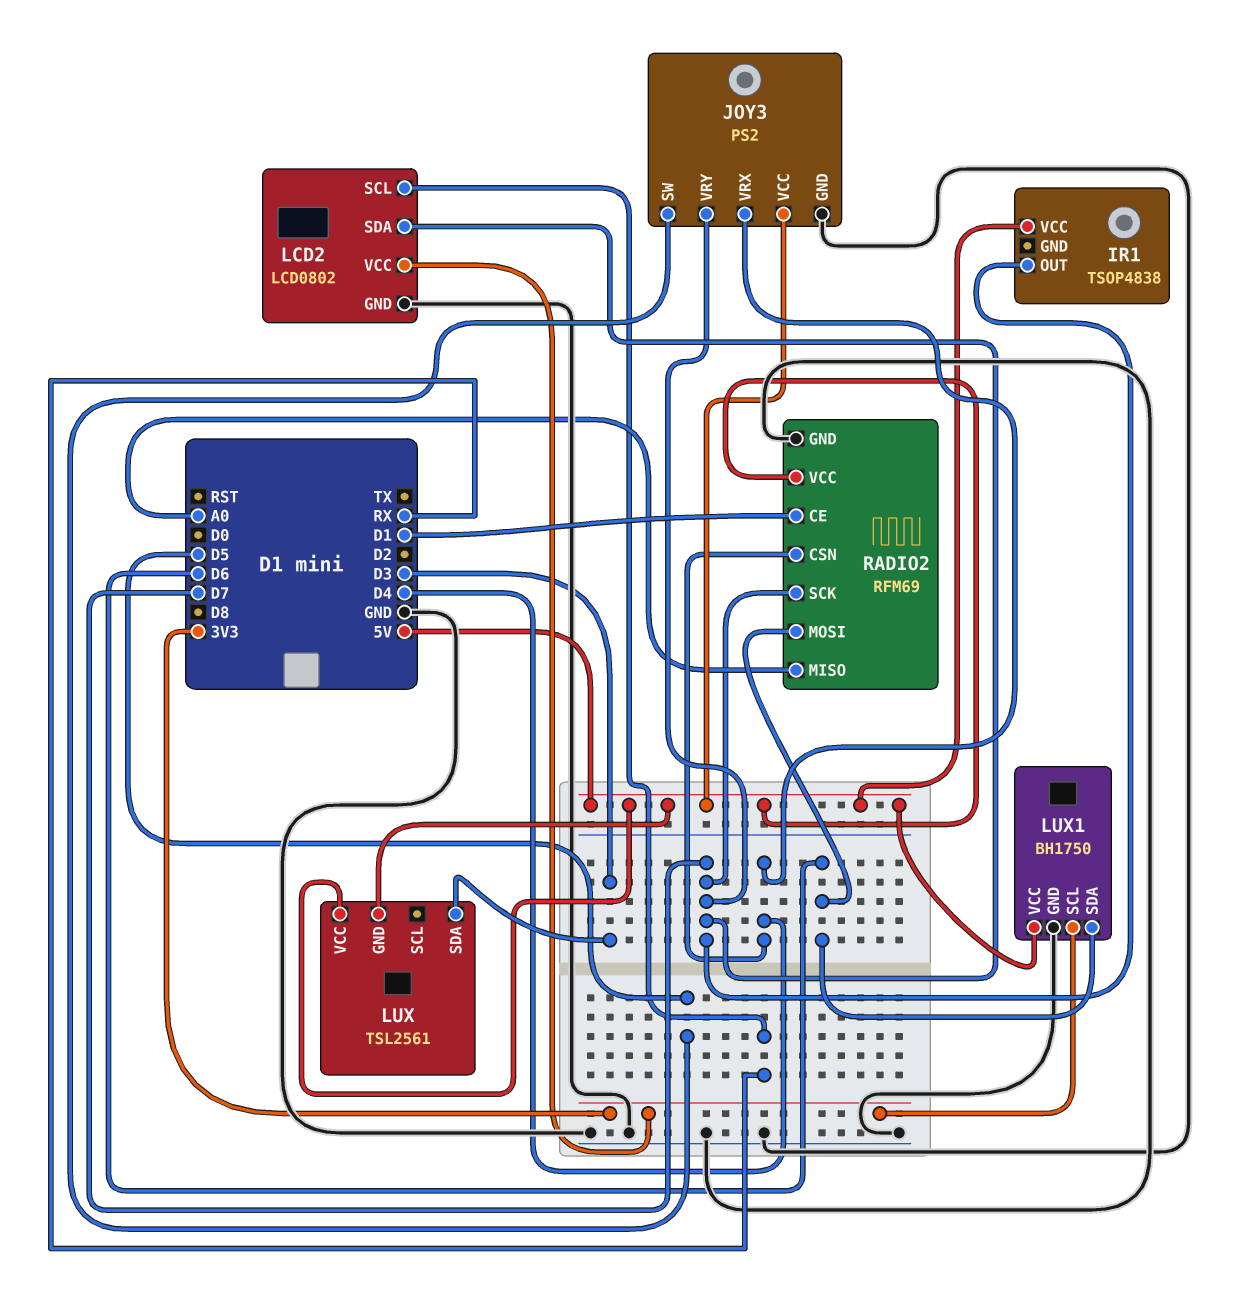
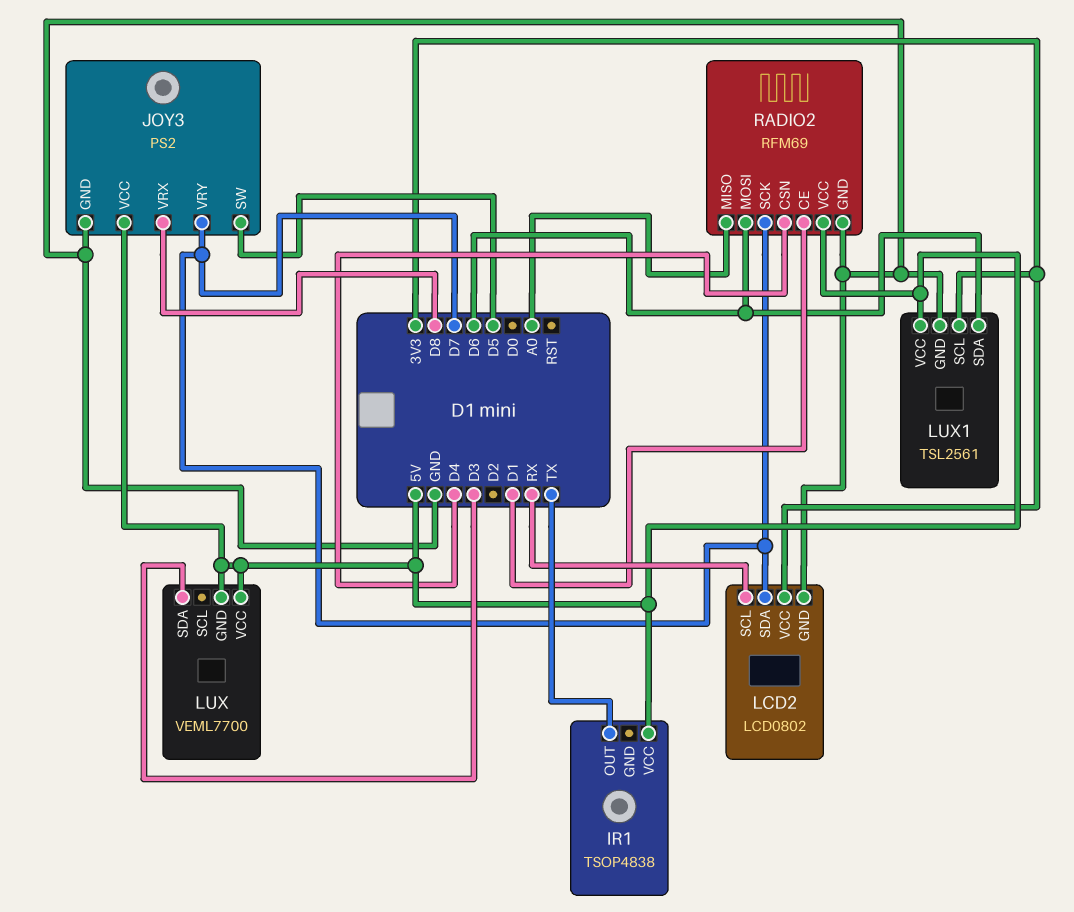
IR1 pin OUT: D7 -> TX
JOY3 pin VRX: D4 -> D8
LUX: TSL2561 -> VEML7700
LUX1: BH1750 -> TSL2561

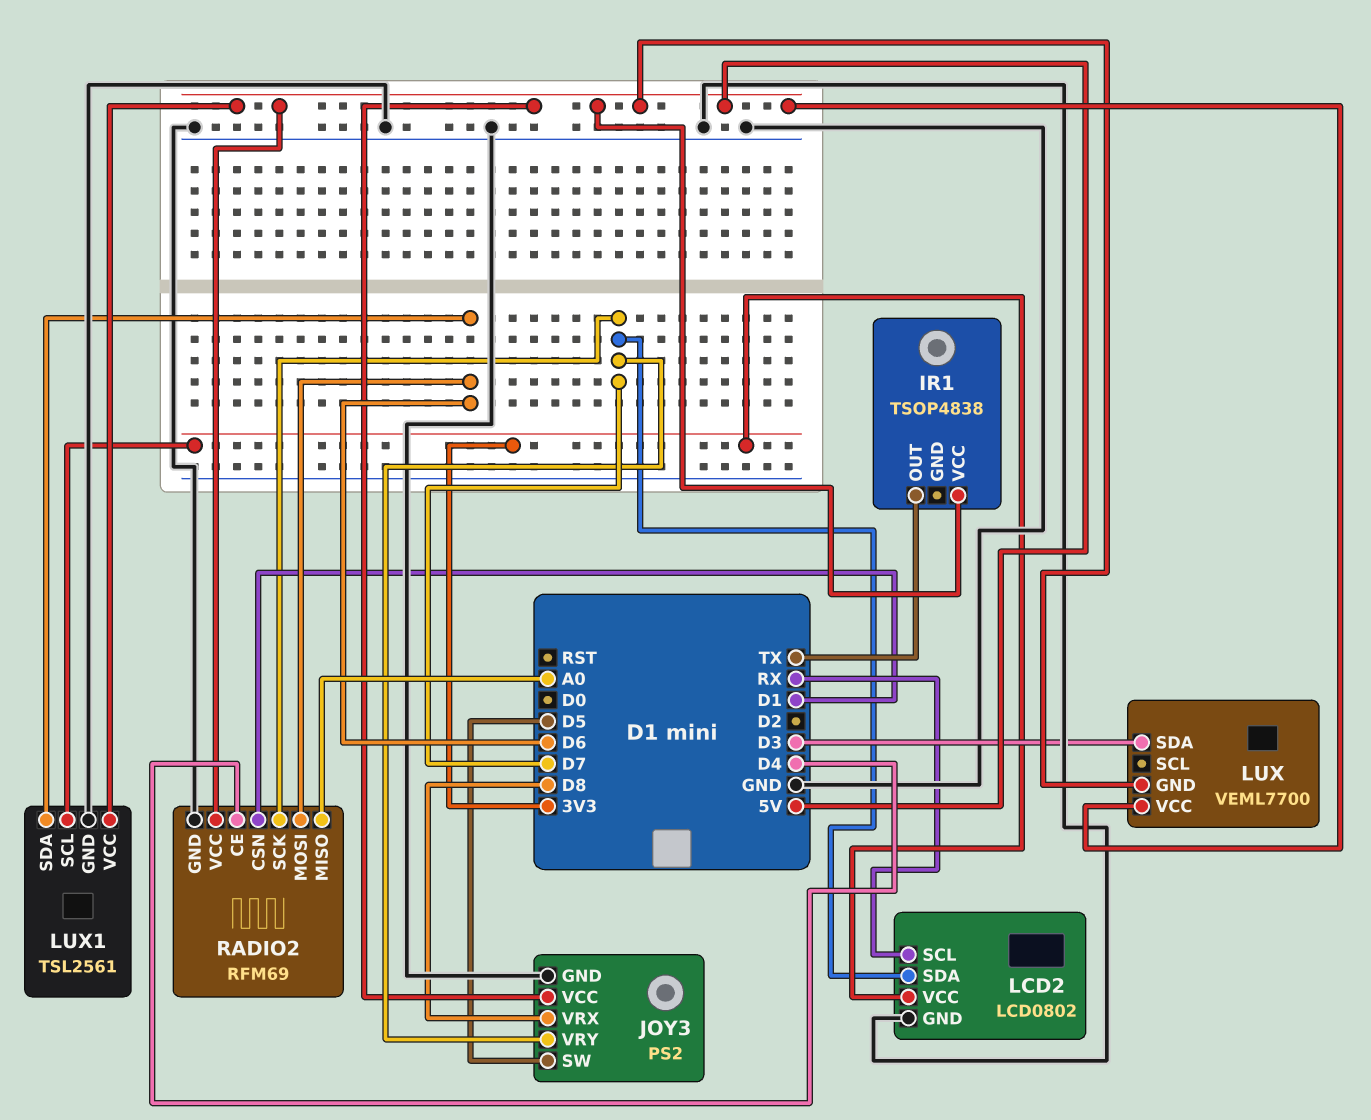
RADIO2 pin CE: D1 -> D4
RADIO2 pin CSN: D4 -> D1

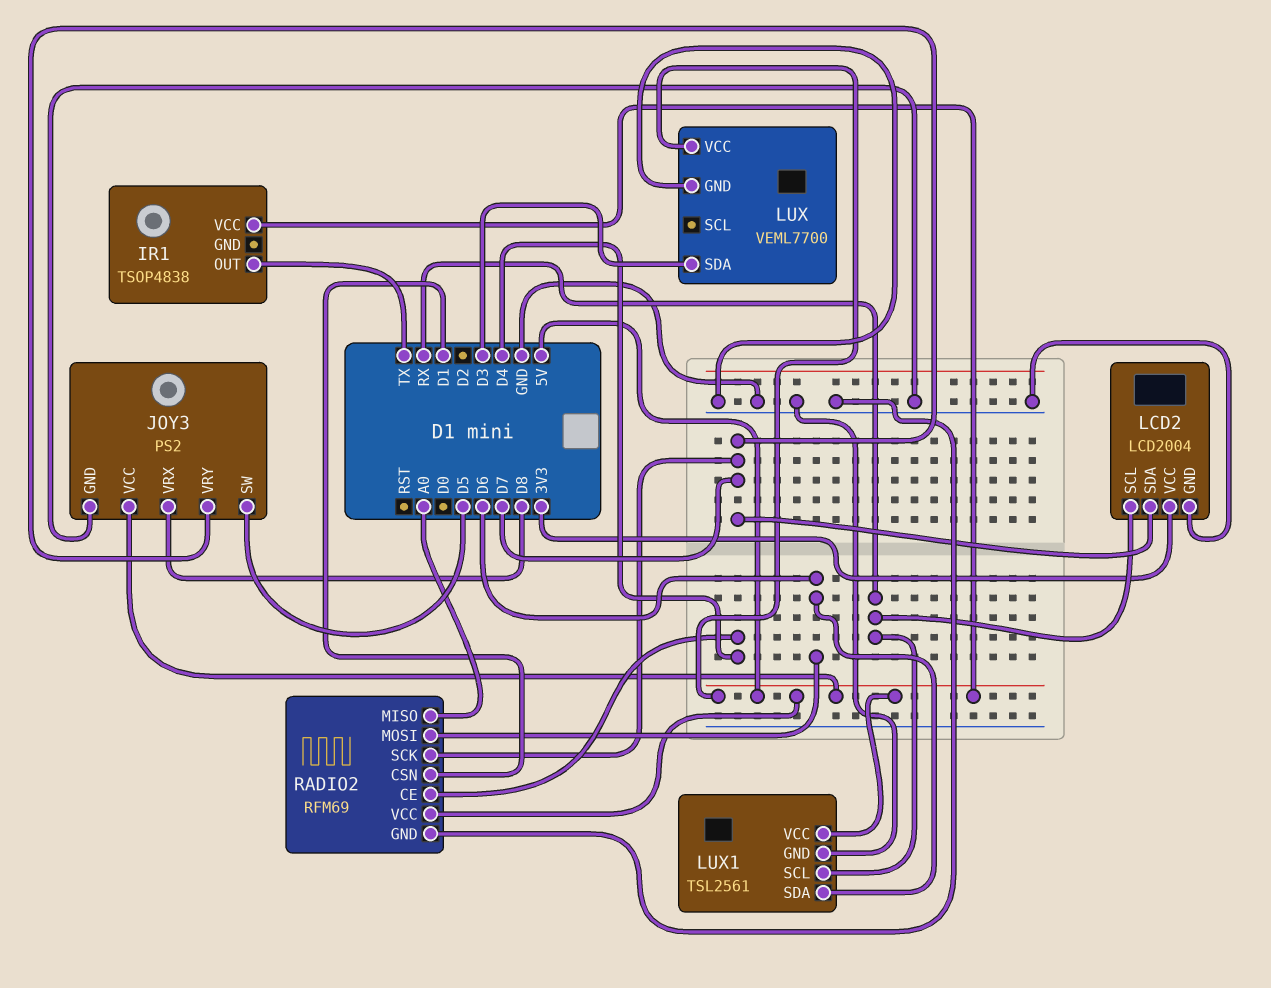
LCD2: LCD0802 -> LCD2004
LUX pin GND: 5V -> GND
LUX1 pin SCL: 3V3 -> RX

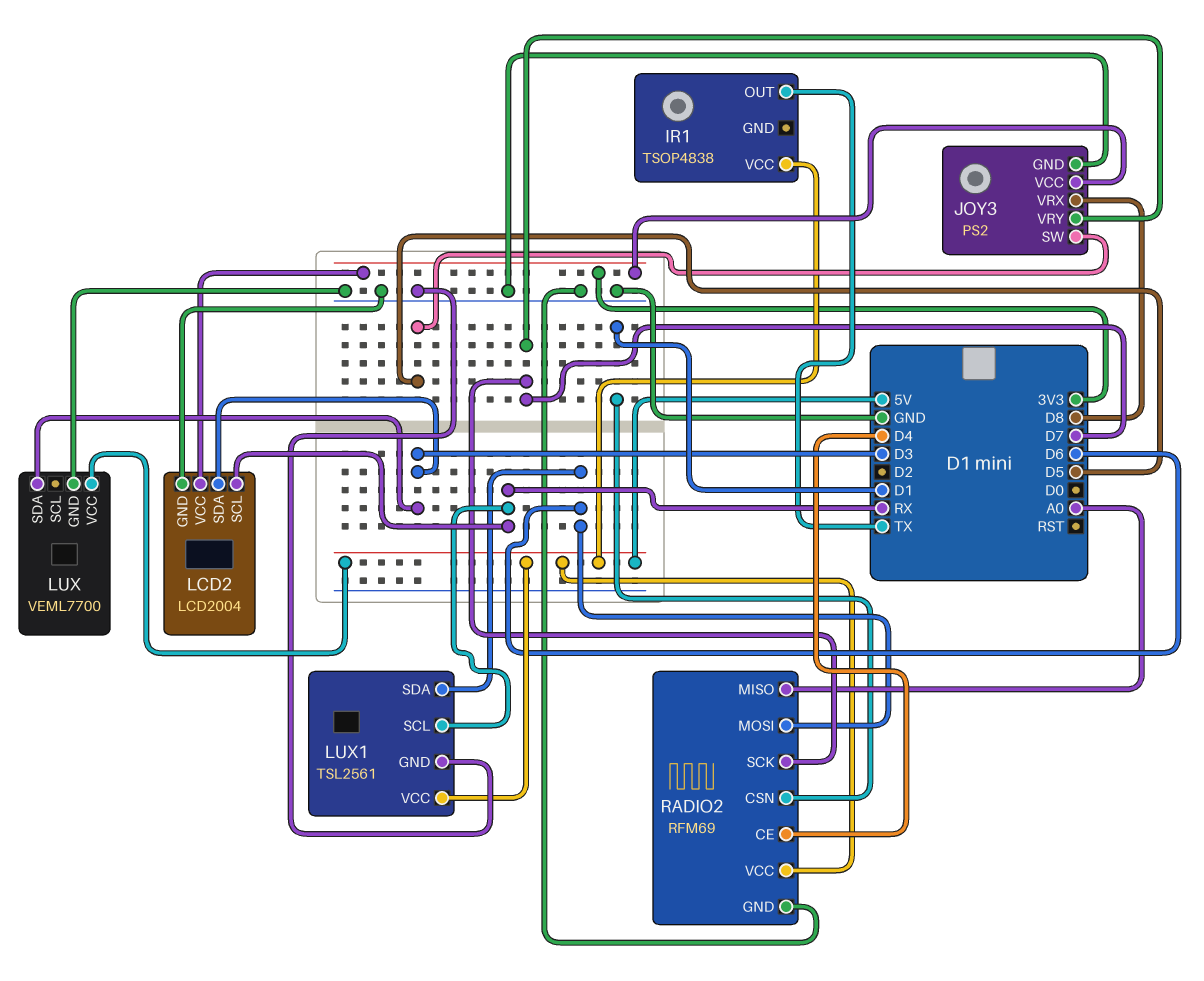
JOY3 pin VCC: 5V -> 3V3
LCD2 pin SDA: D7 -> D3

